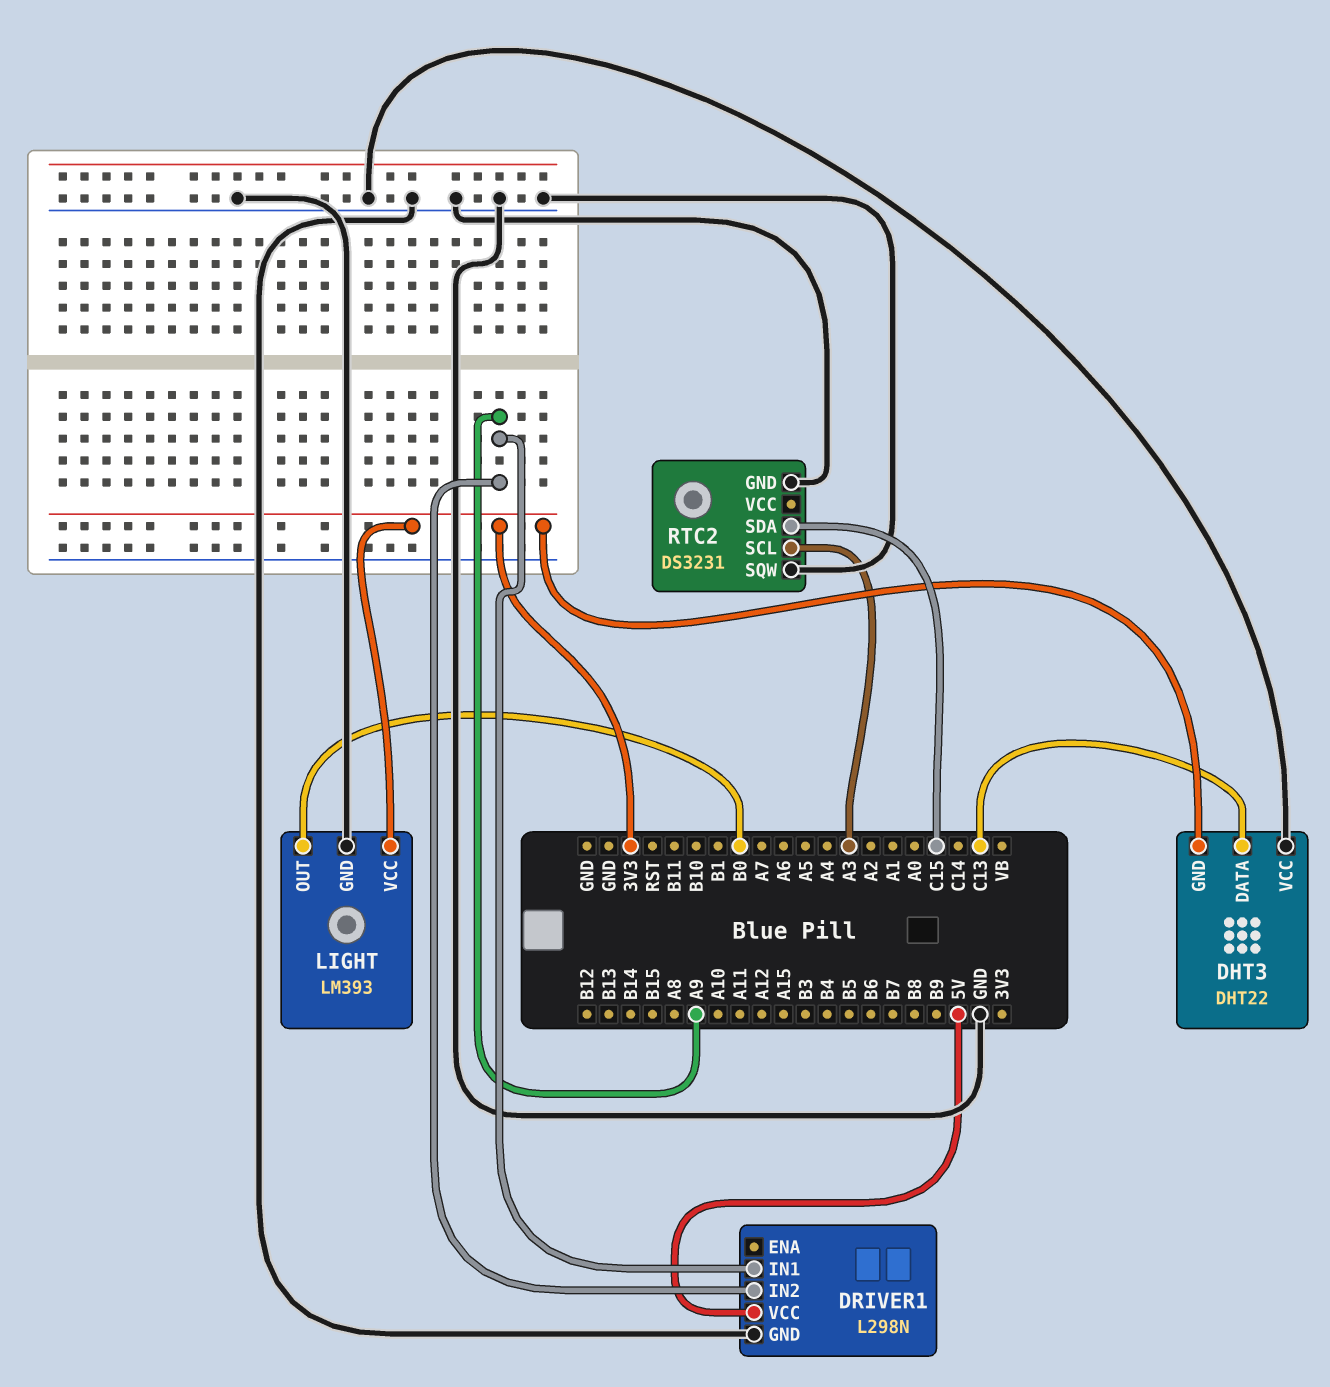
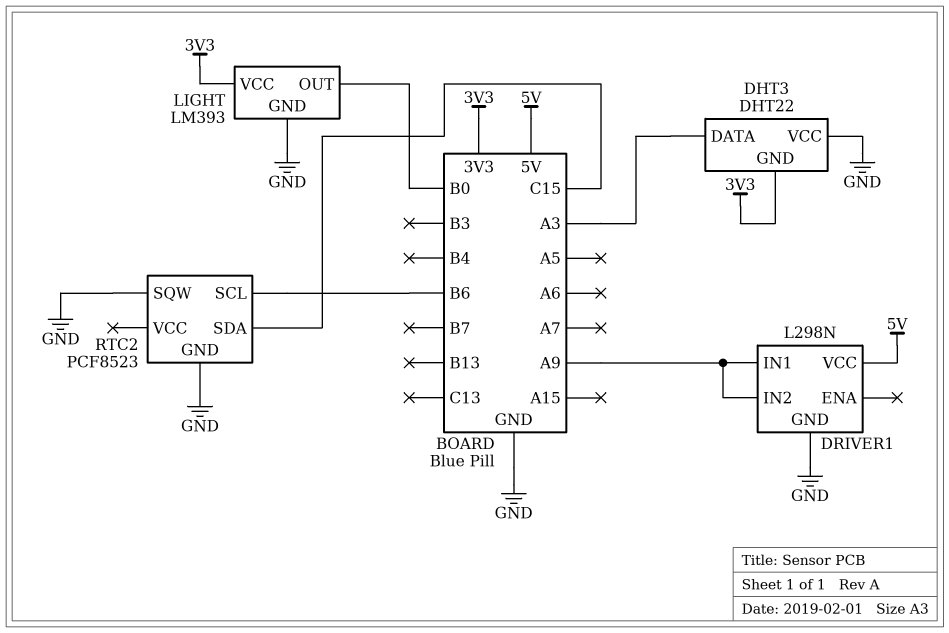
DHT3 pin DATA: C13 -> A3
RTC2: DS3231 -> PCF8523
RTC2 pin SCL: A3 -> B6

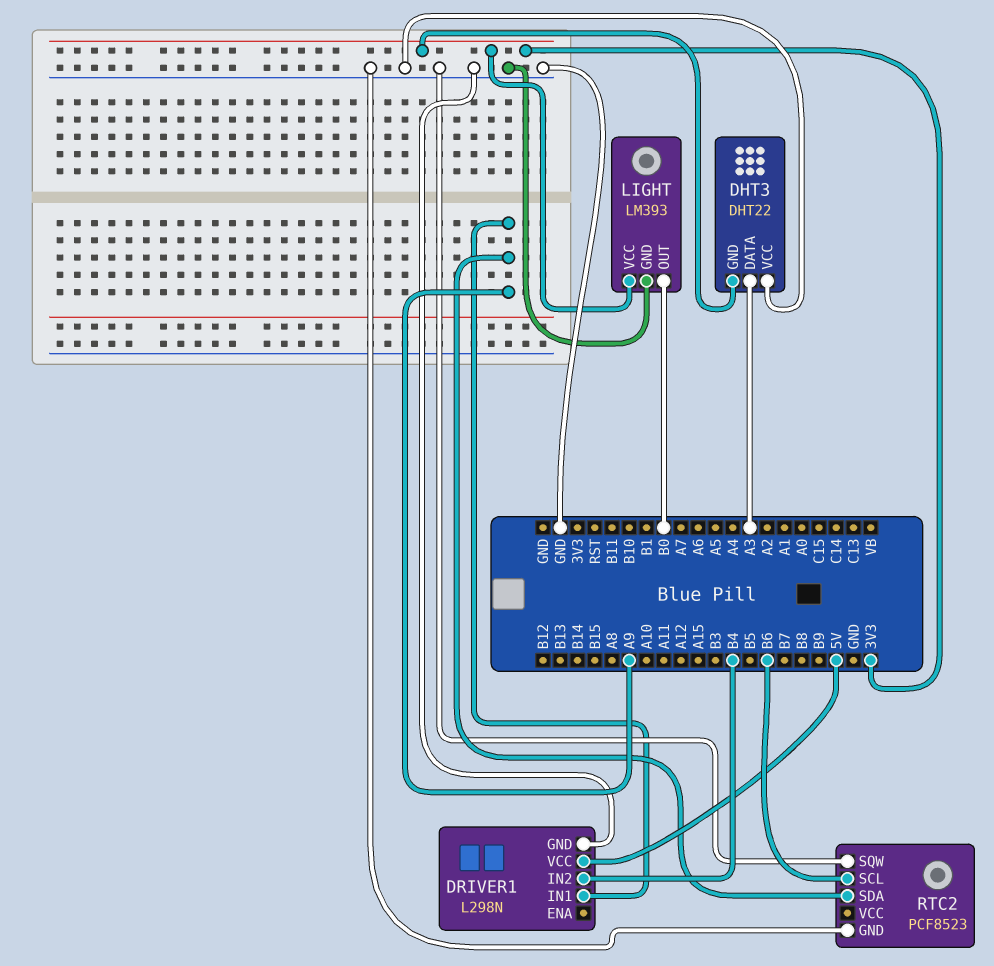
DRIVER1 pin IN2: A9 -> B4
RTC2 pin SDA: C15 -> A9

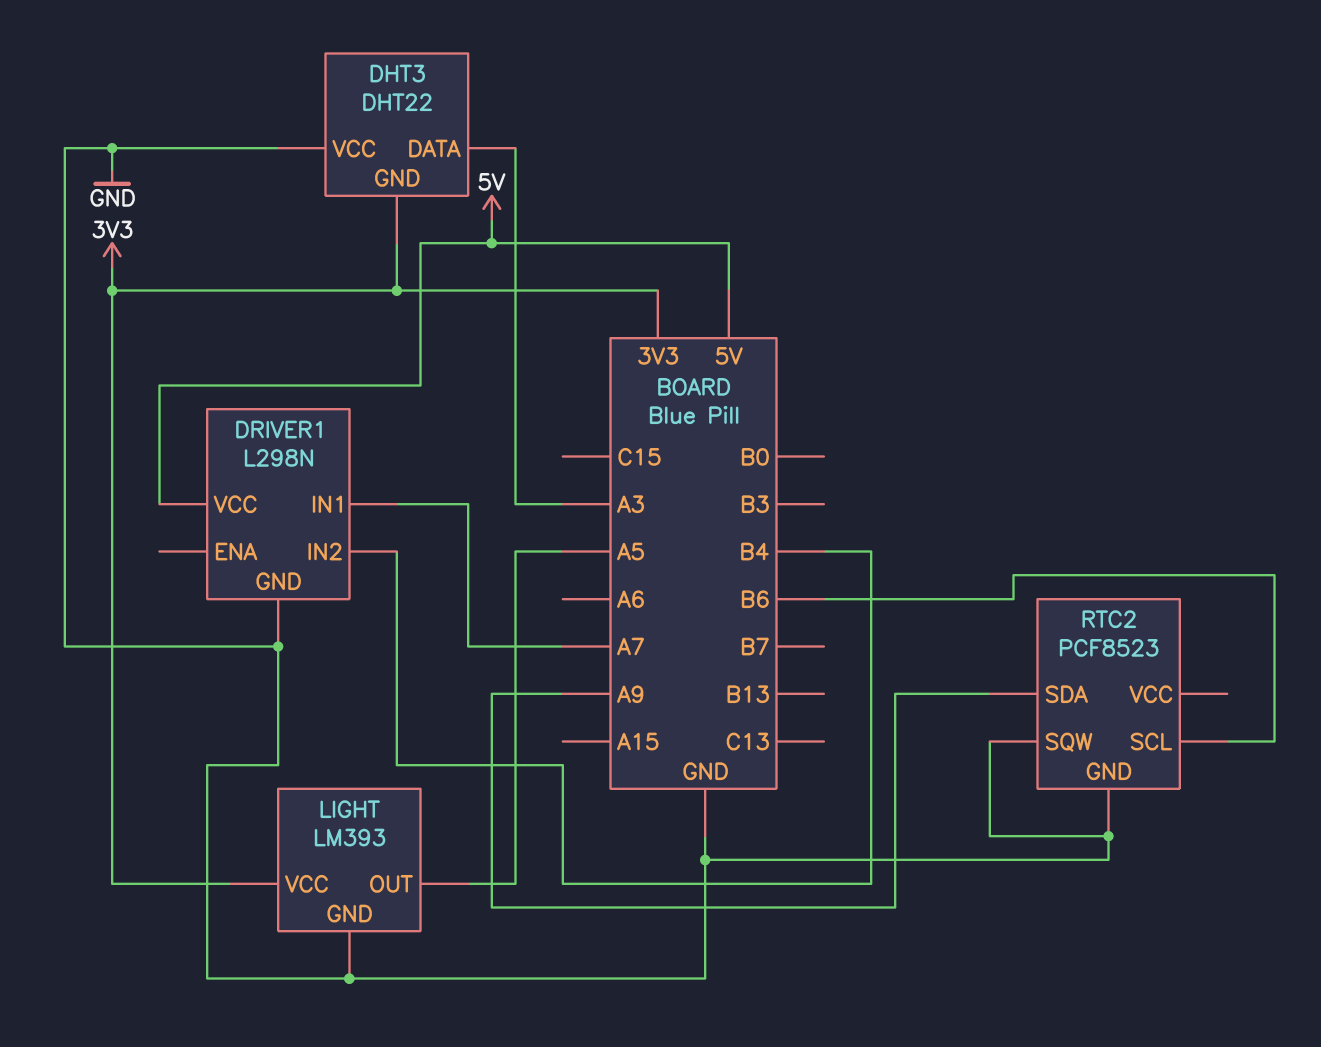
DRIVER1 pin IN1: A9 -> A7
LIGHT pin OUT: B0 -> A5

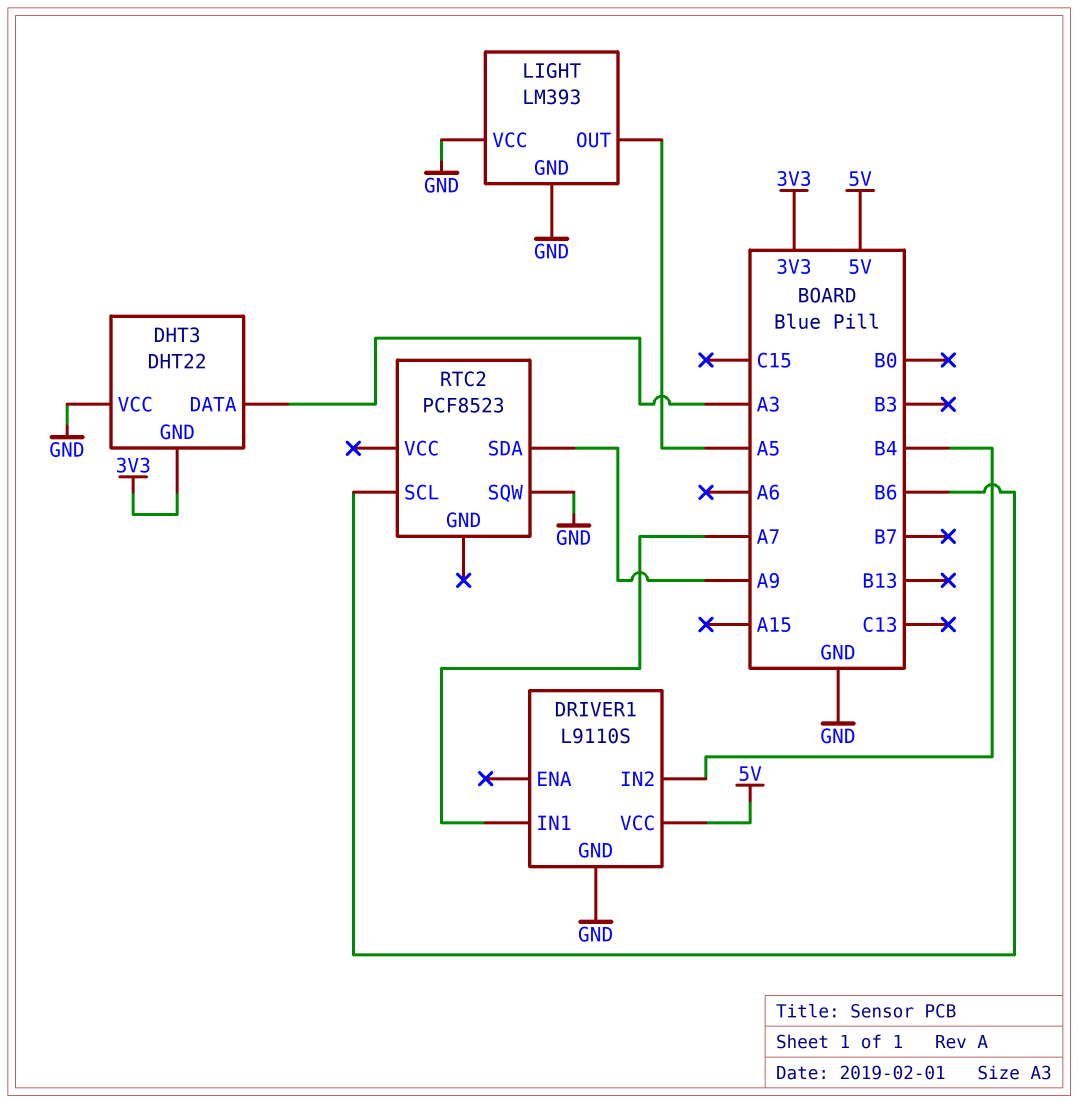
DRIVER1: L298N -> L9110S
LIGHT pin VCC: 3V3 -> GND
RTC2 pin GND: GND -> none

